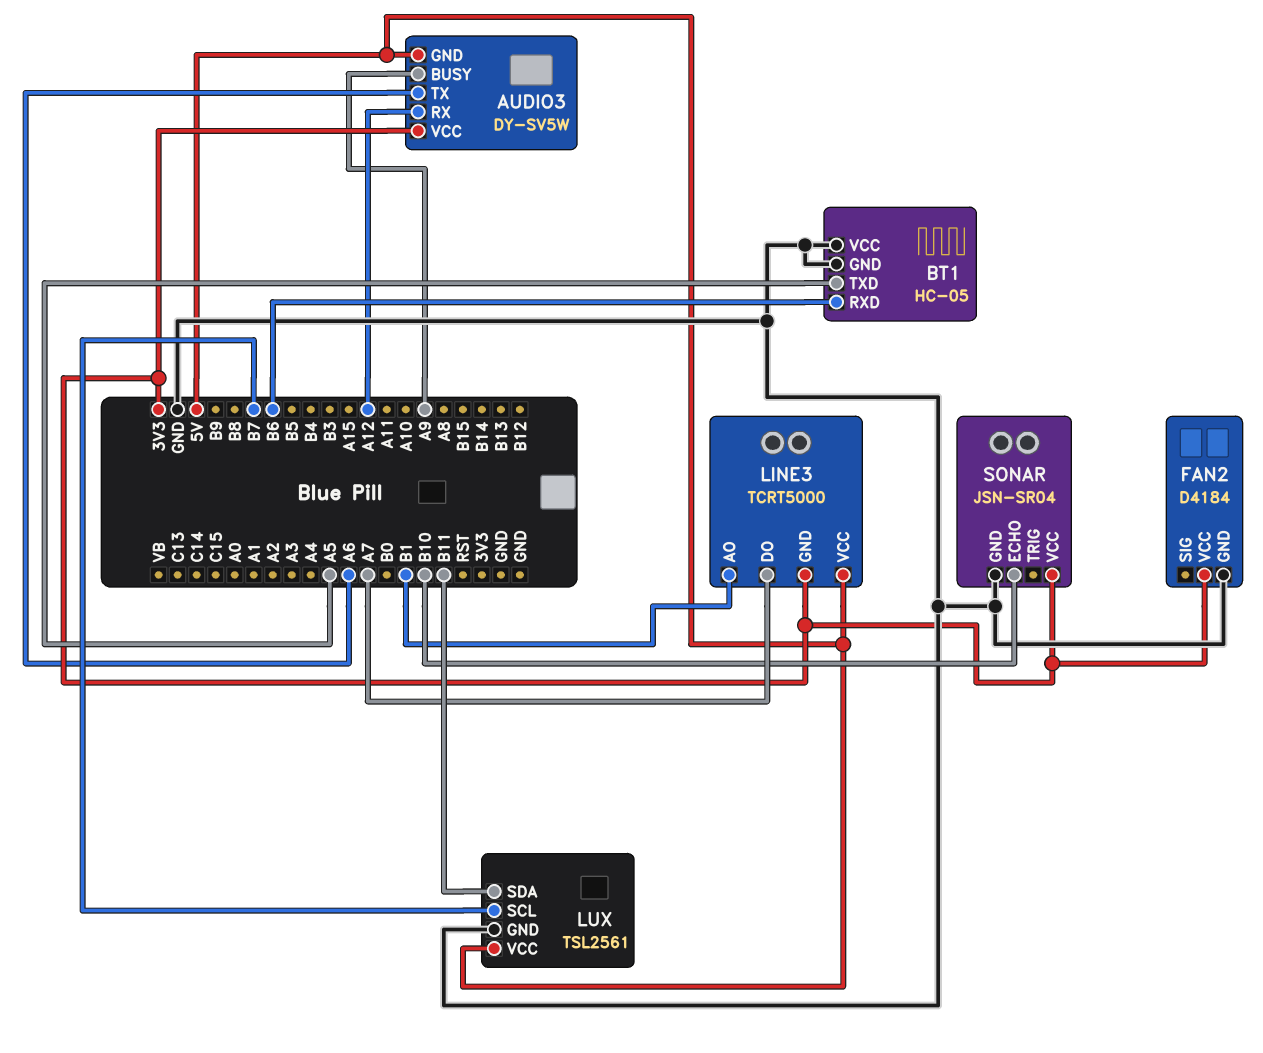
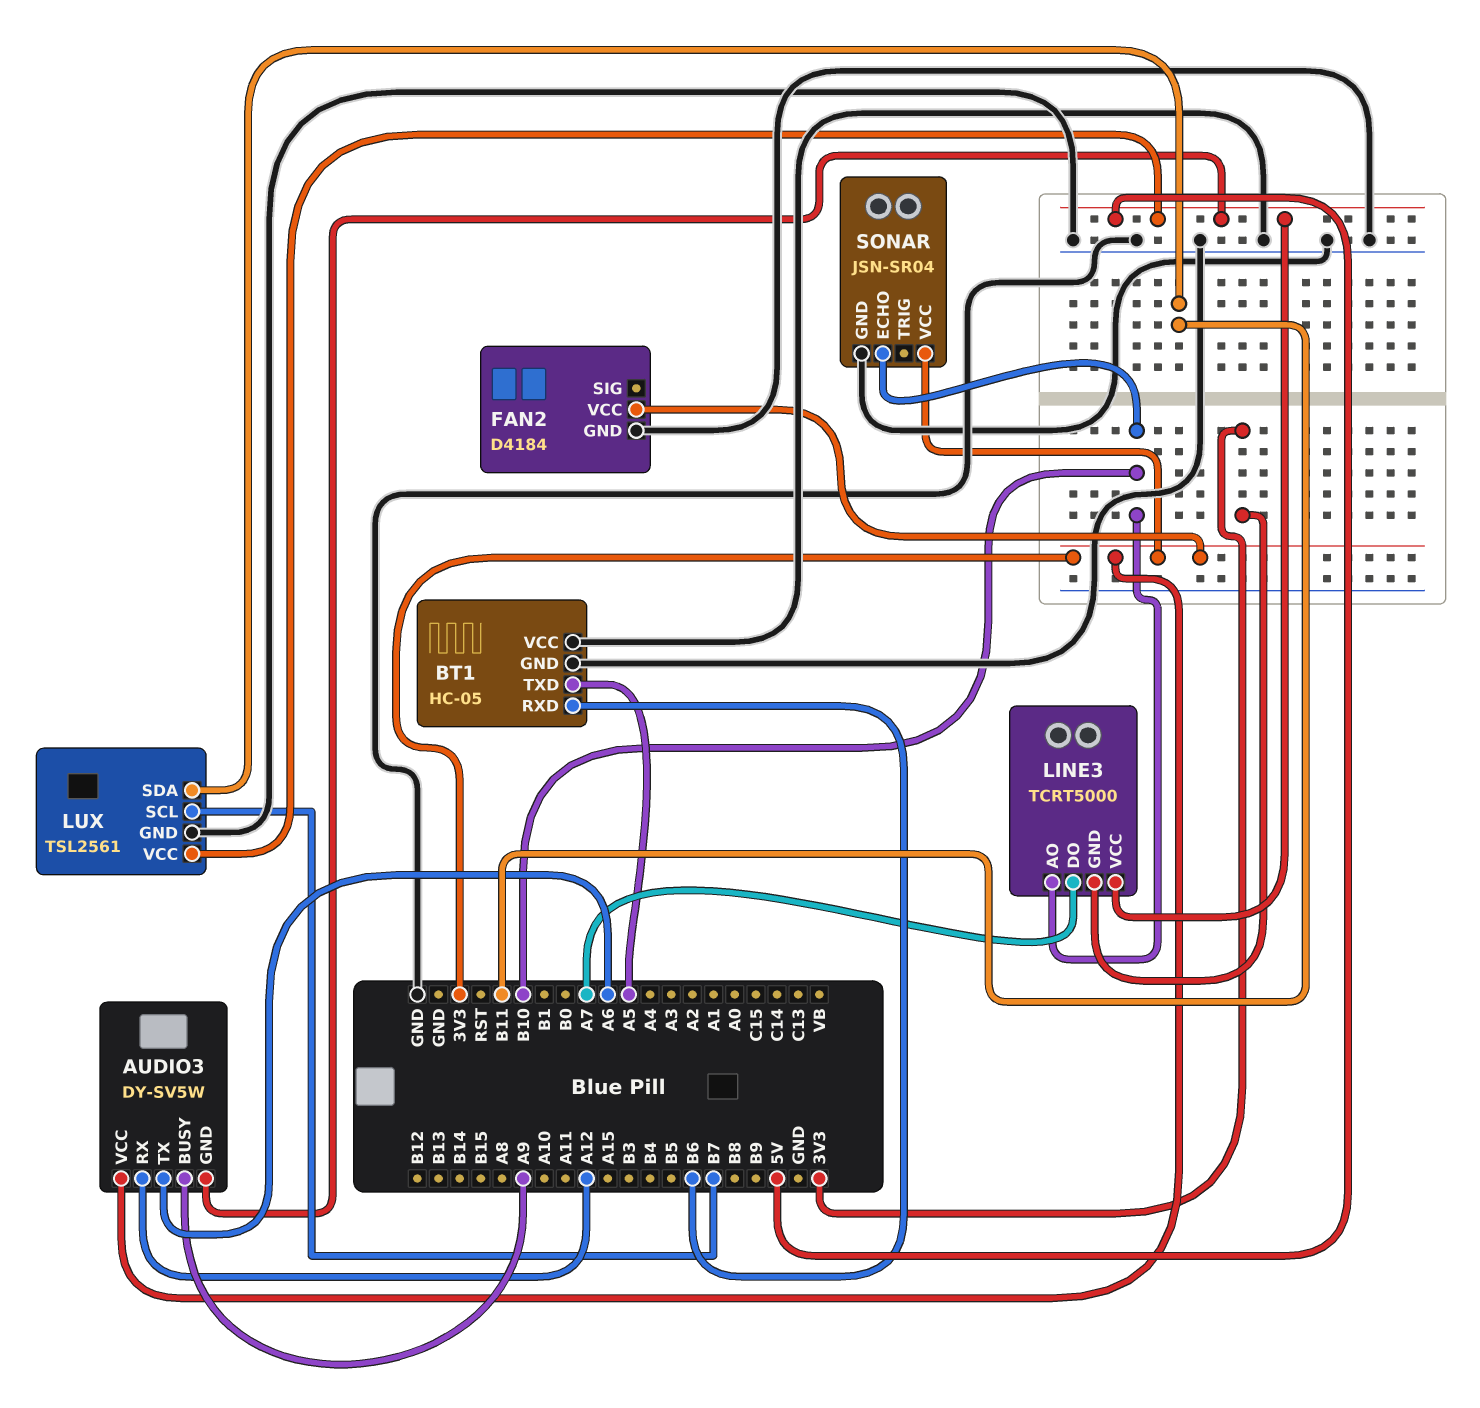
LINE3 pin AO: B1 -> B10

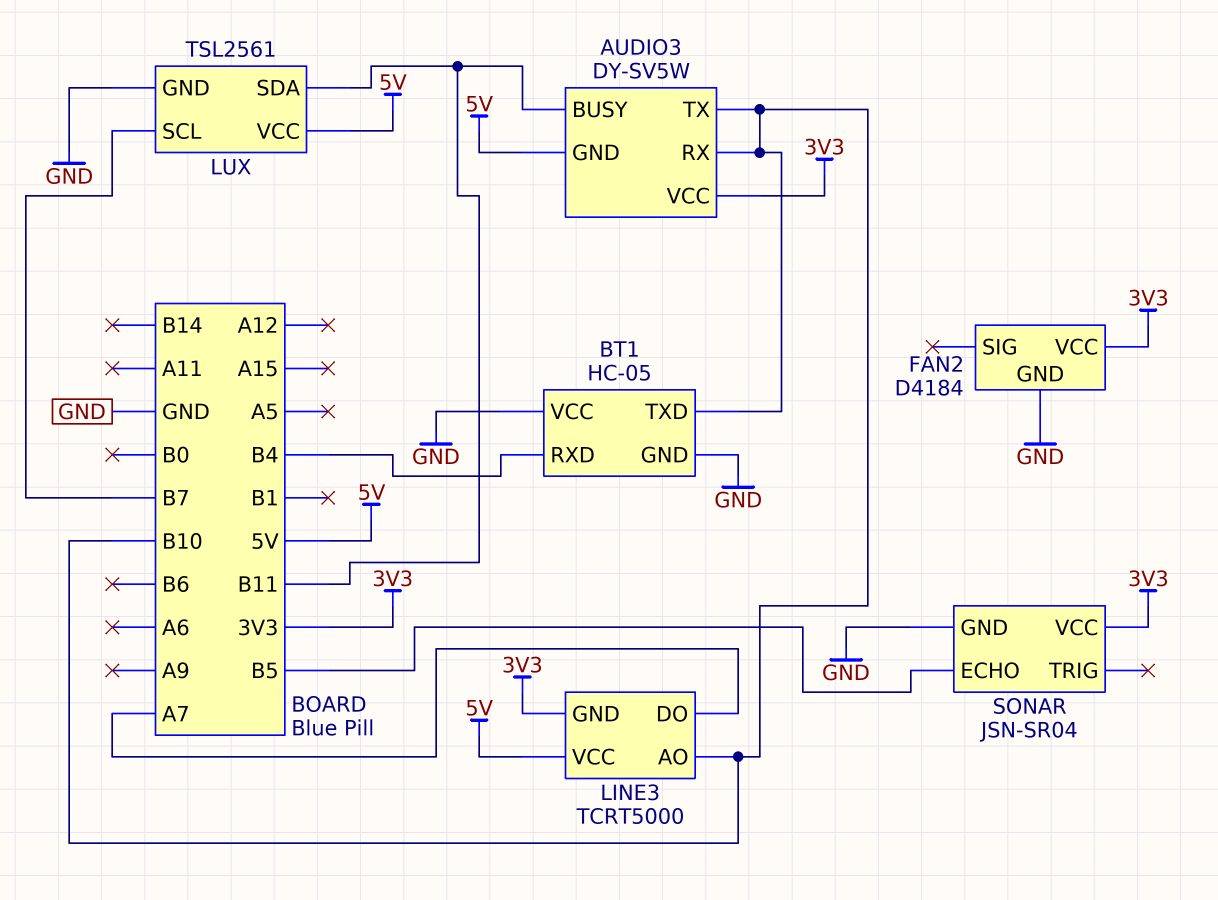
AUDIO3 pin BUSY: A9 -> B11
AUDIO3 pin RX: A12 -> B10
AUDIO3 pin TX: A6 -> B10
BT1 pin RXD: B6 -> B4
BT1 pin TXD: A5 -> B10
SONAR pin ECHO: B10 -> B5

